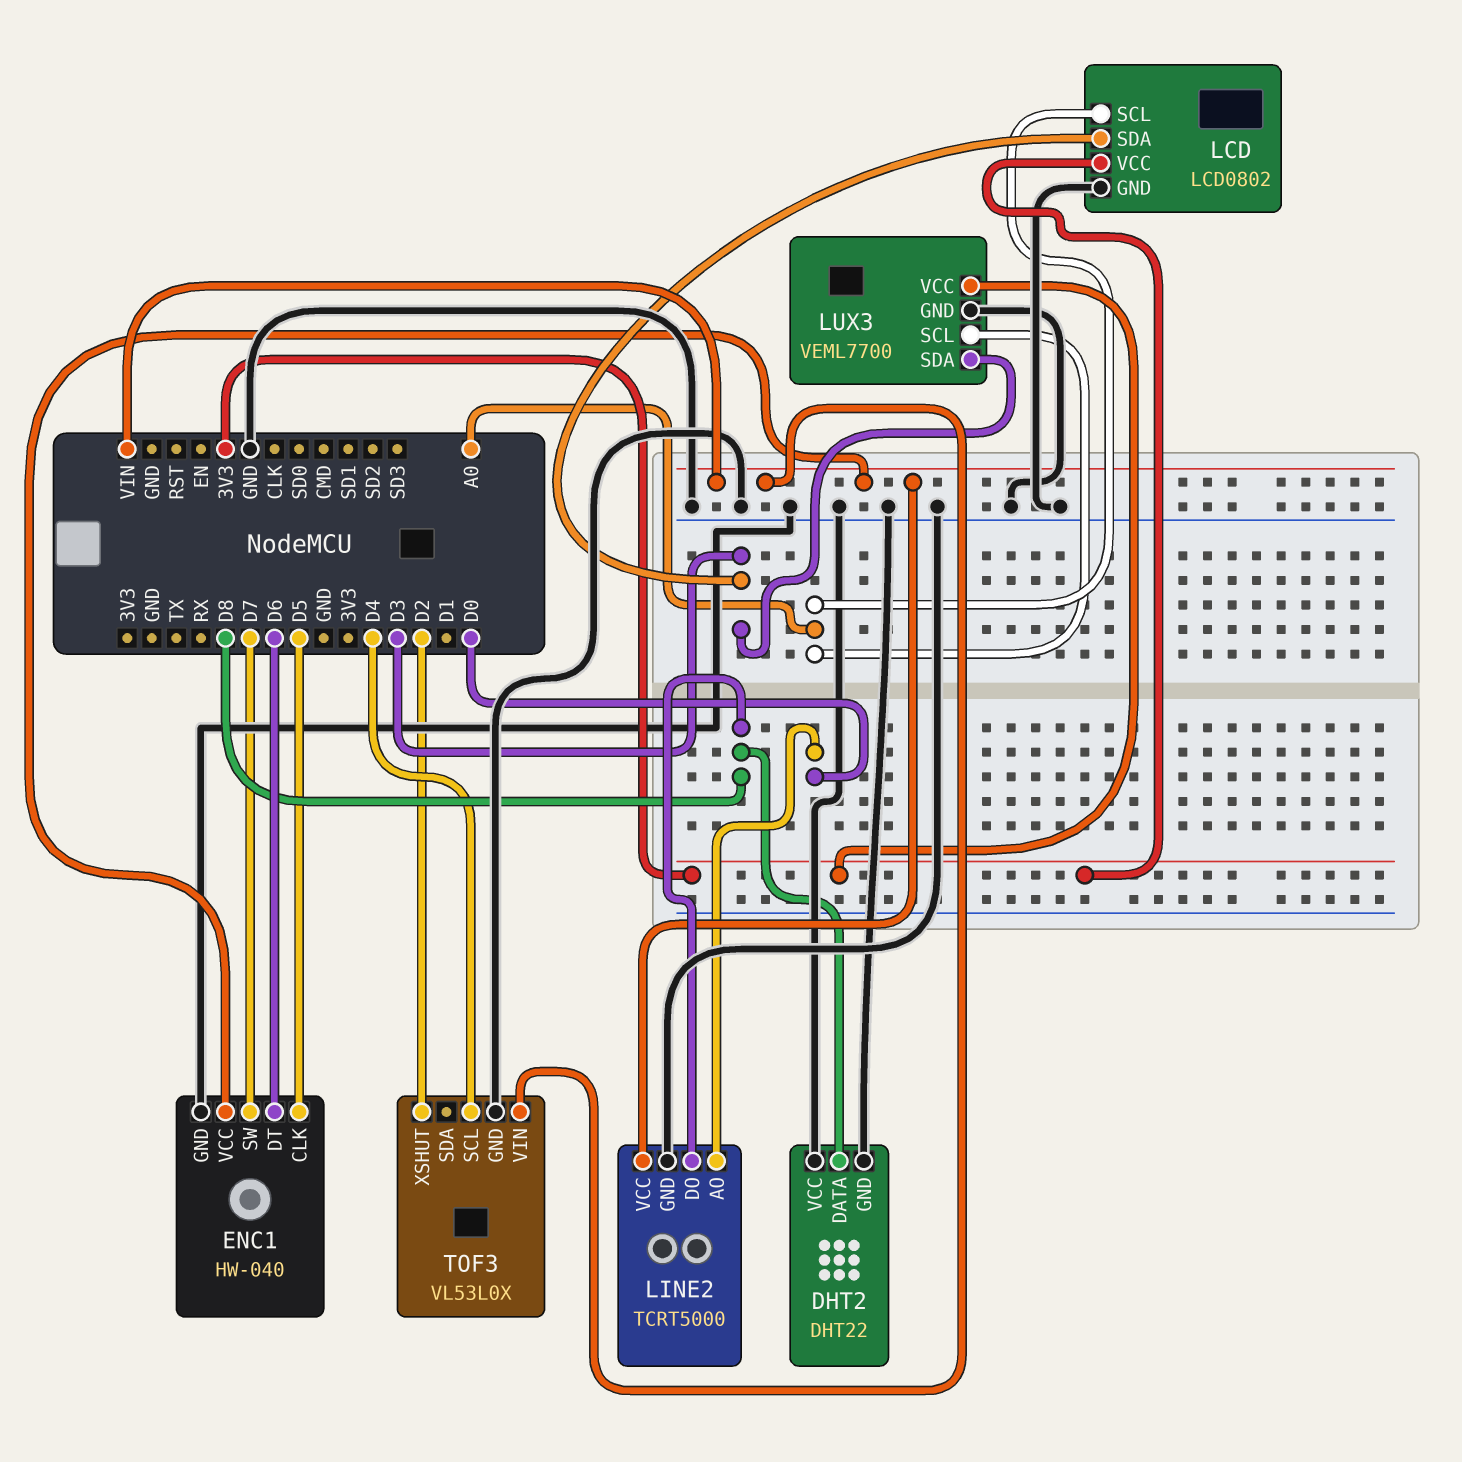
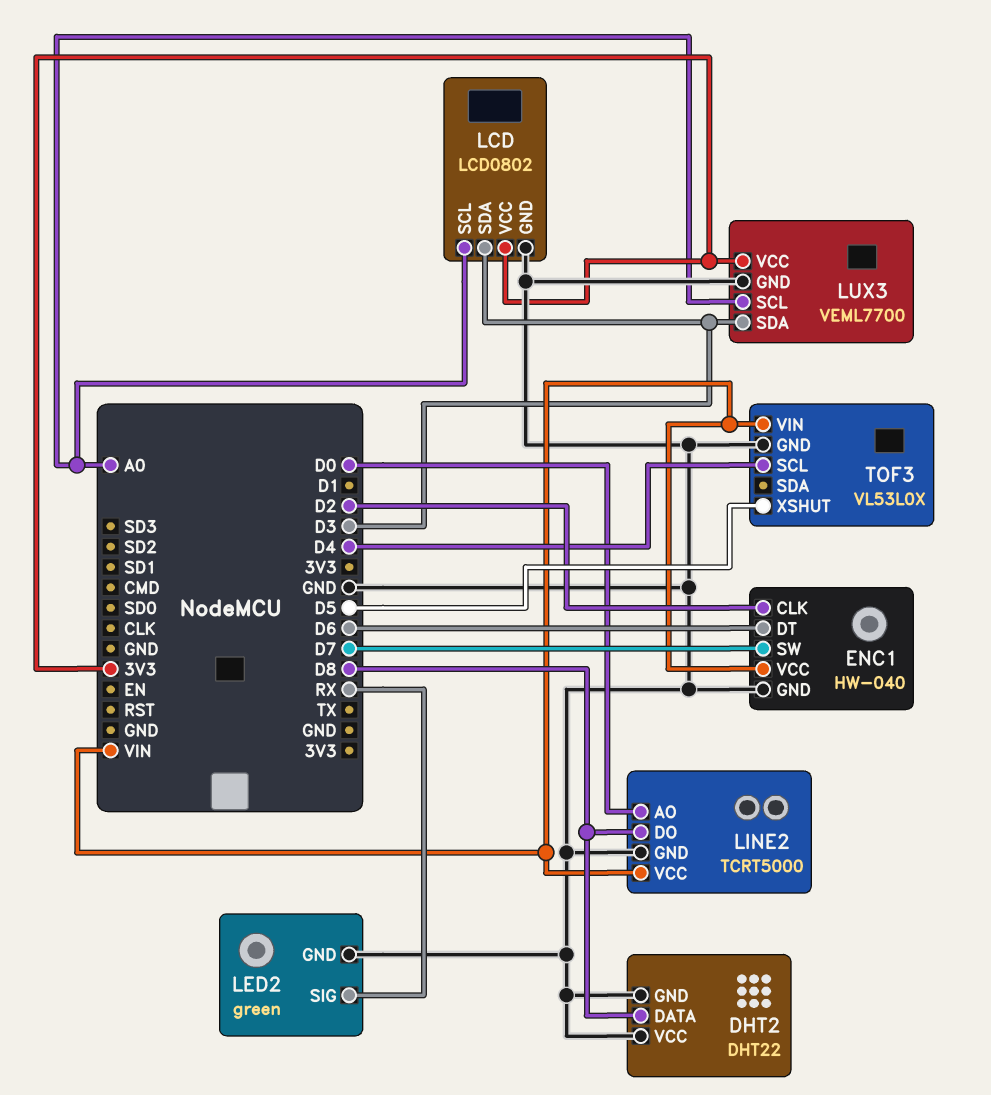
ENC1 pin CLK: D5 -> D2
LED2: none -> green
LED2 pin GND: none -> GND
LED2 pin SIG: none -> RX
TOF3 pin XSHUT: D2 -> D5

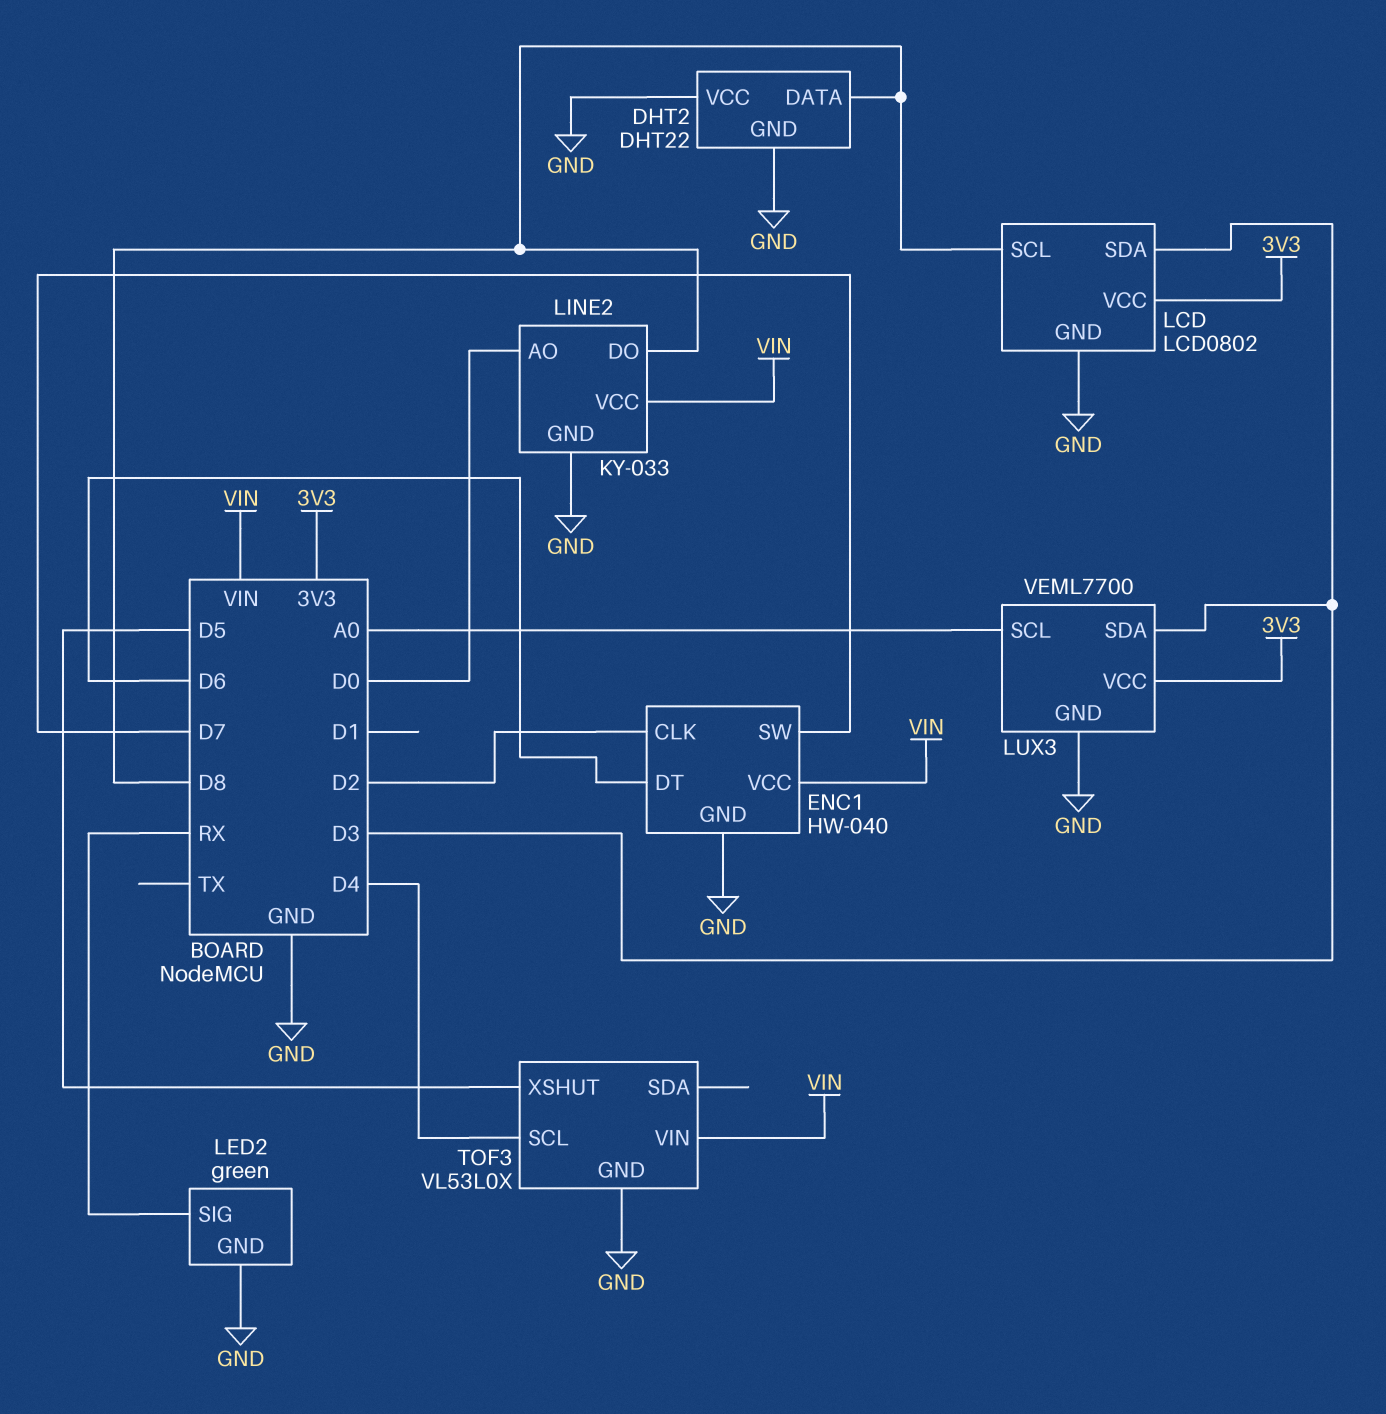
LCD pin SCL: A0 -> D8
LINE2: TCRT5000 -> KY-033

